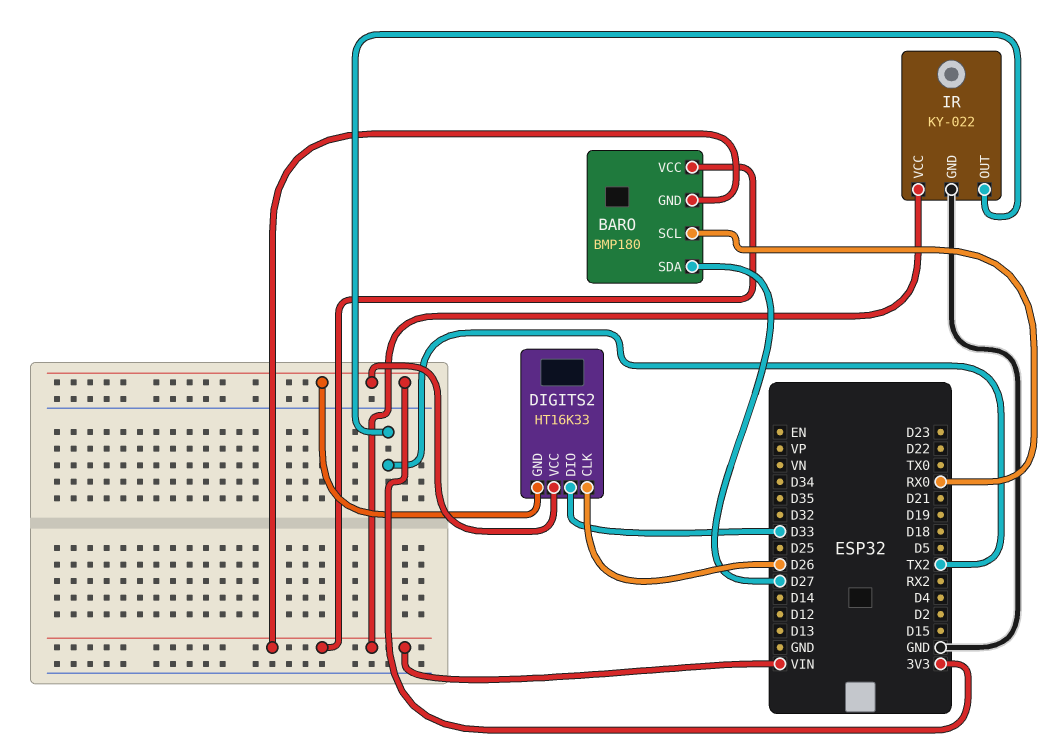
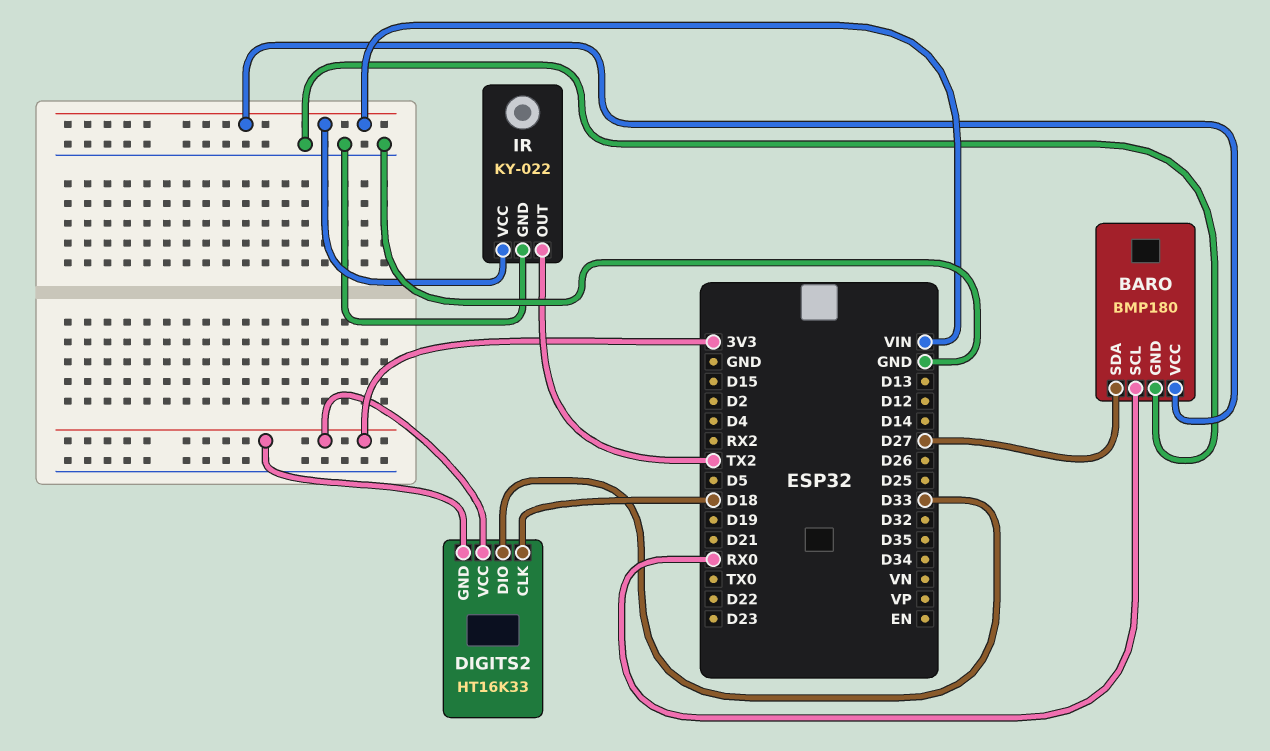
BARO pin GND: VIN -> GND
DIGITS2 pin CLK: D26 -> D18

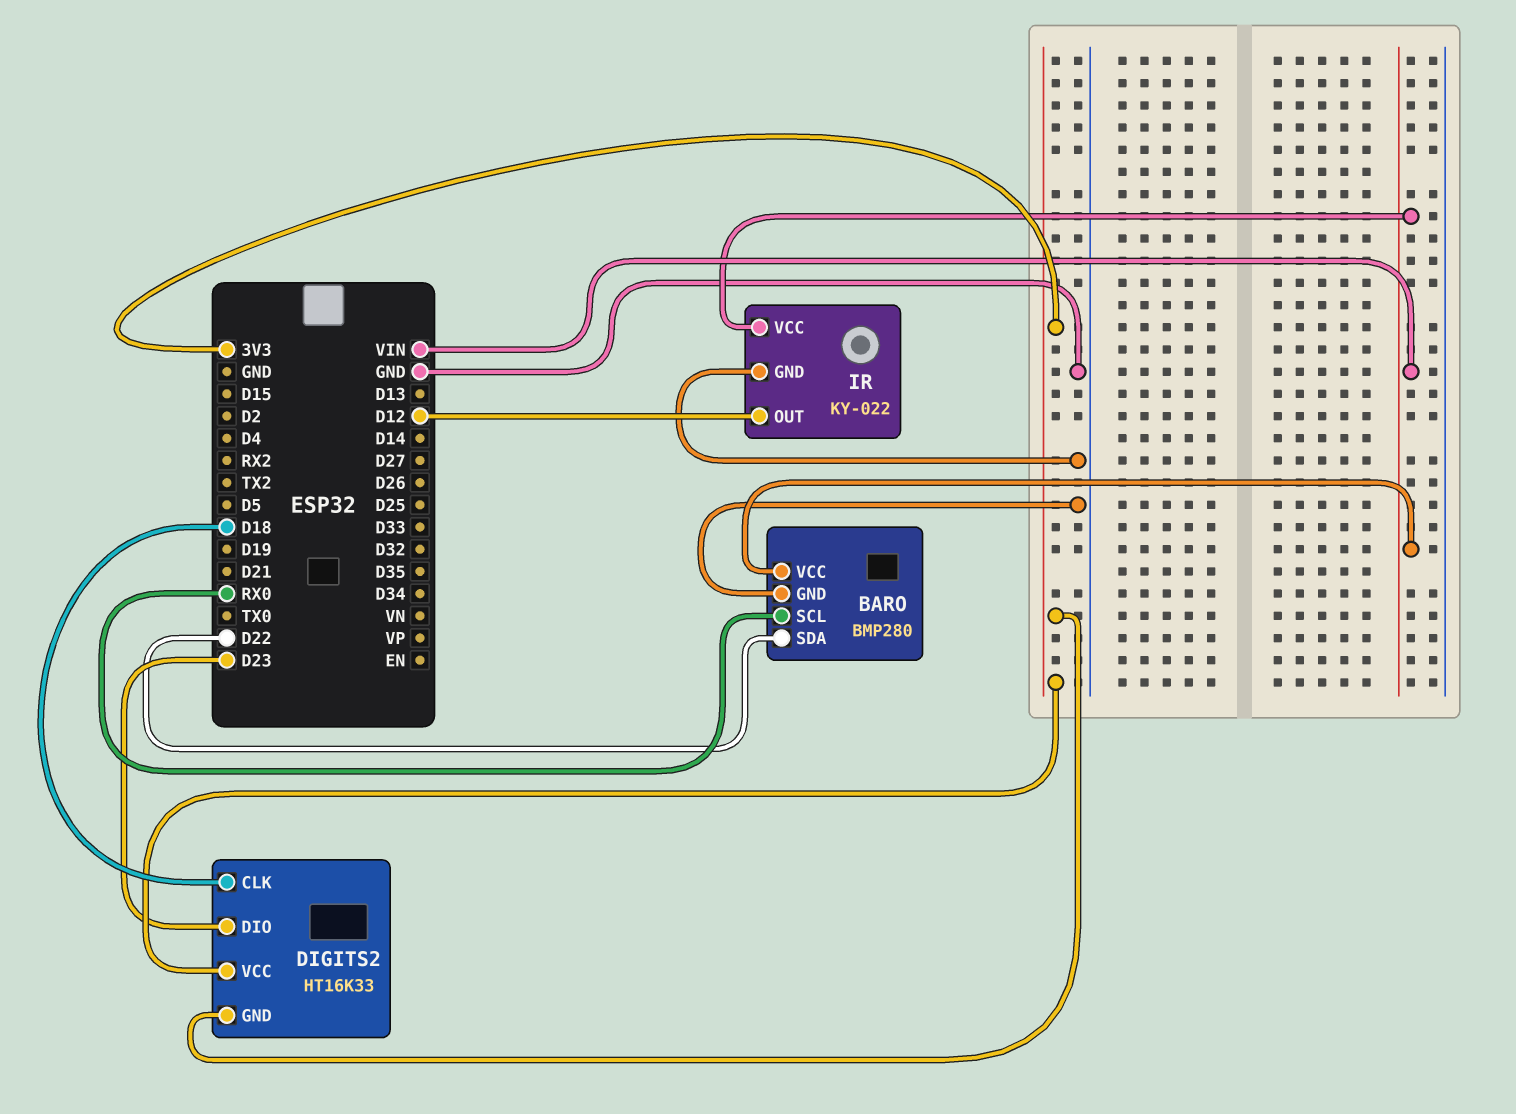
BARO: BMP180 -> BMP280
BARO pin SDA: D27 -> D22
DIGITS2 pin DIO: D33 -> D23
IR pin OUT: TX2 -> D12

